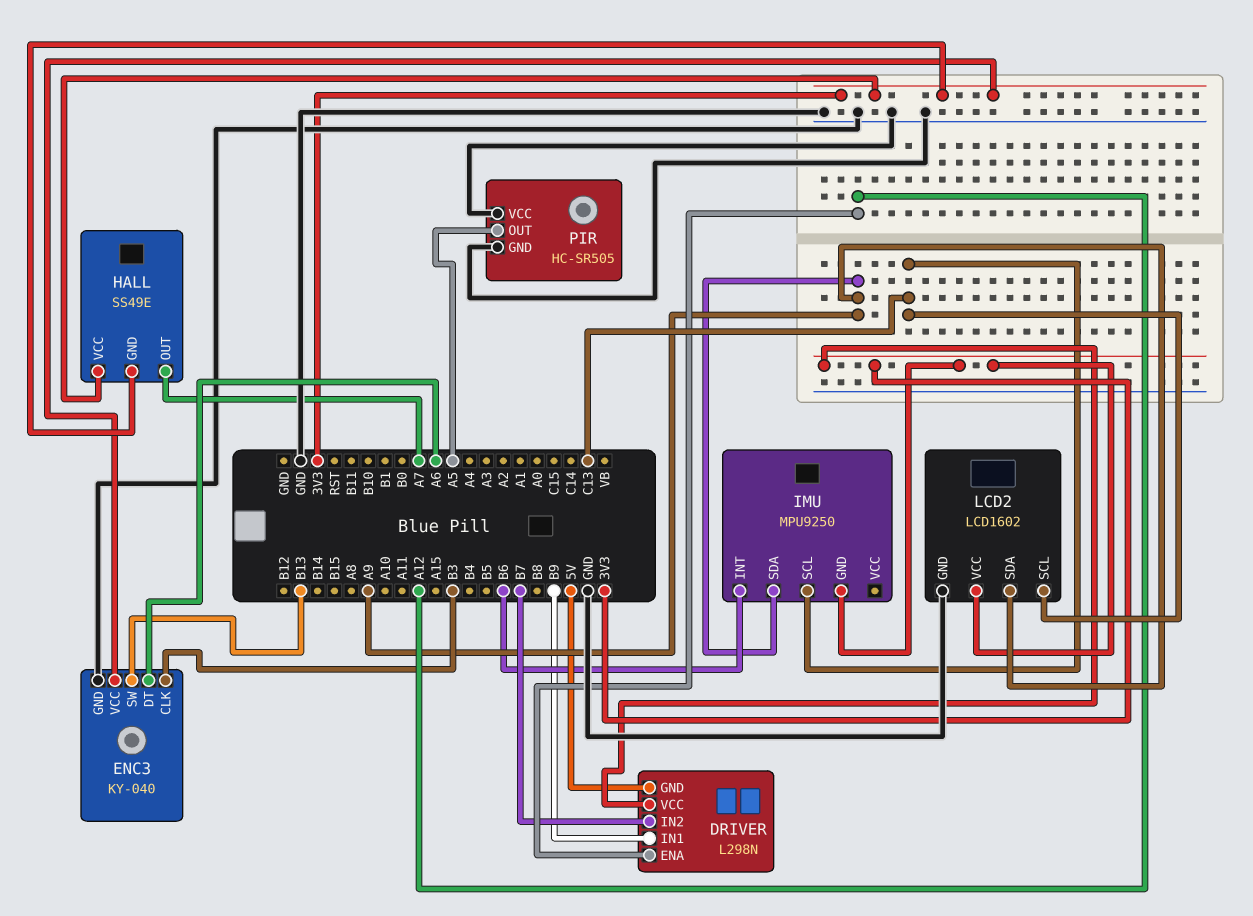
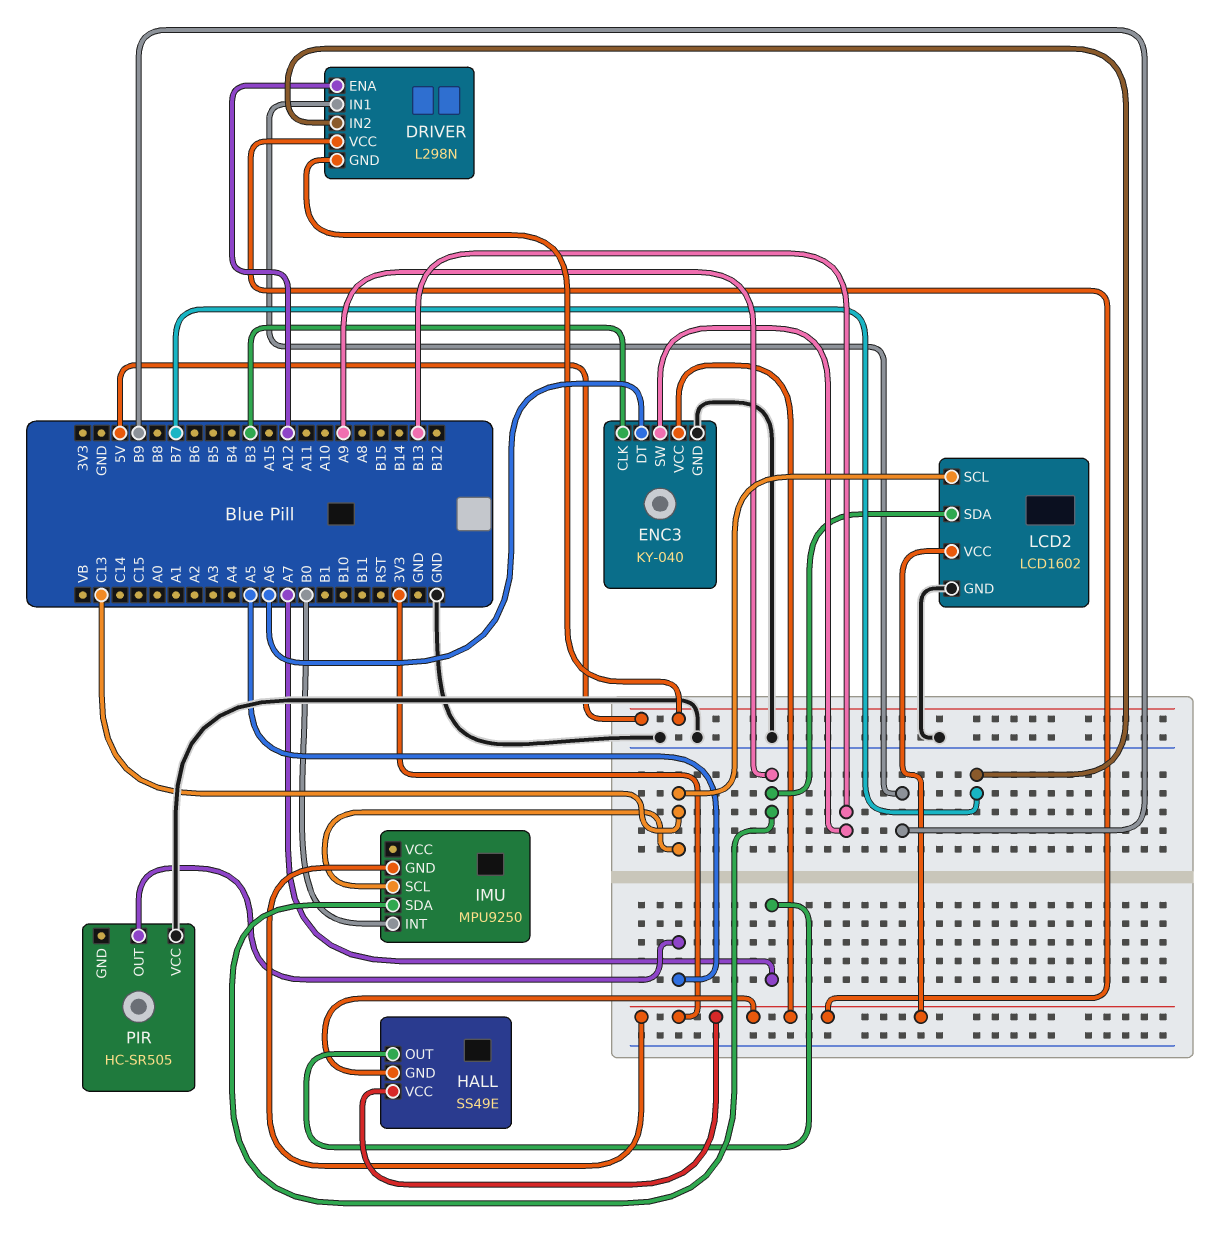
IMU pin INT: B6 -> B0
PIR pin GND: GND -> none

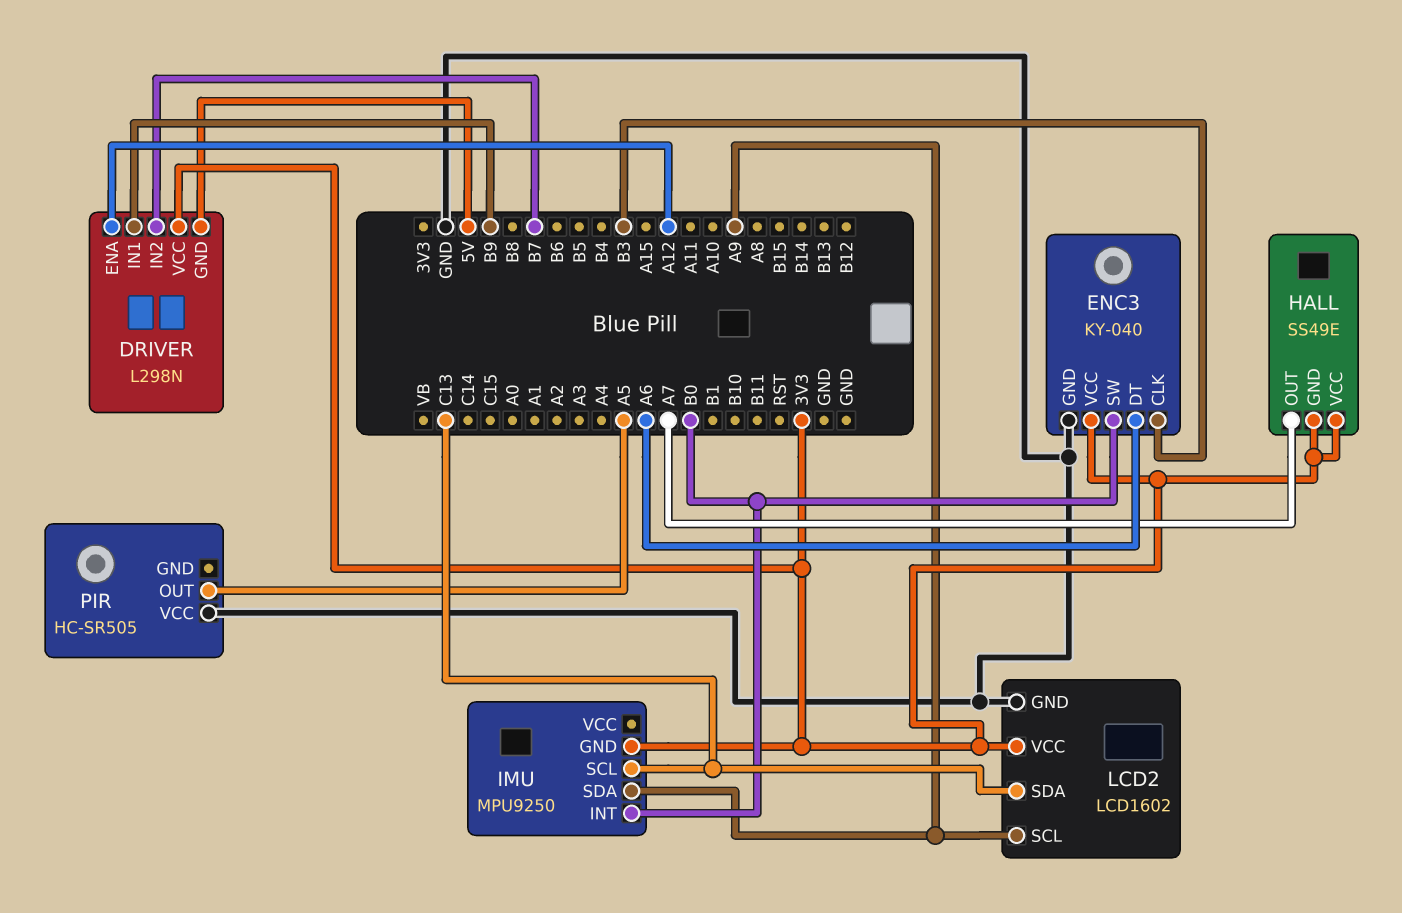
ENC3 pin SW: B13 -> B0
LCD2 pin SCL: C13 -> A9
LCD2 pin SDA: A9 -> C13

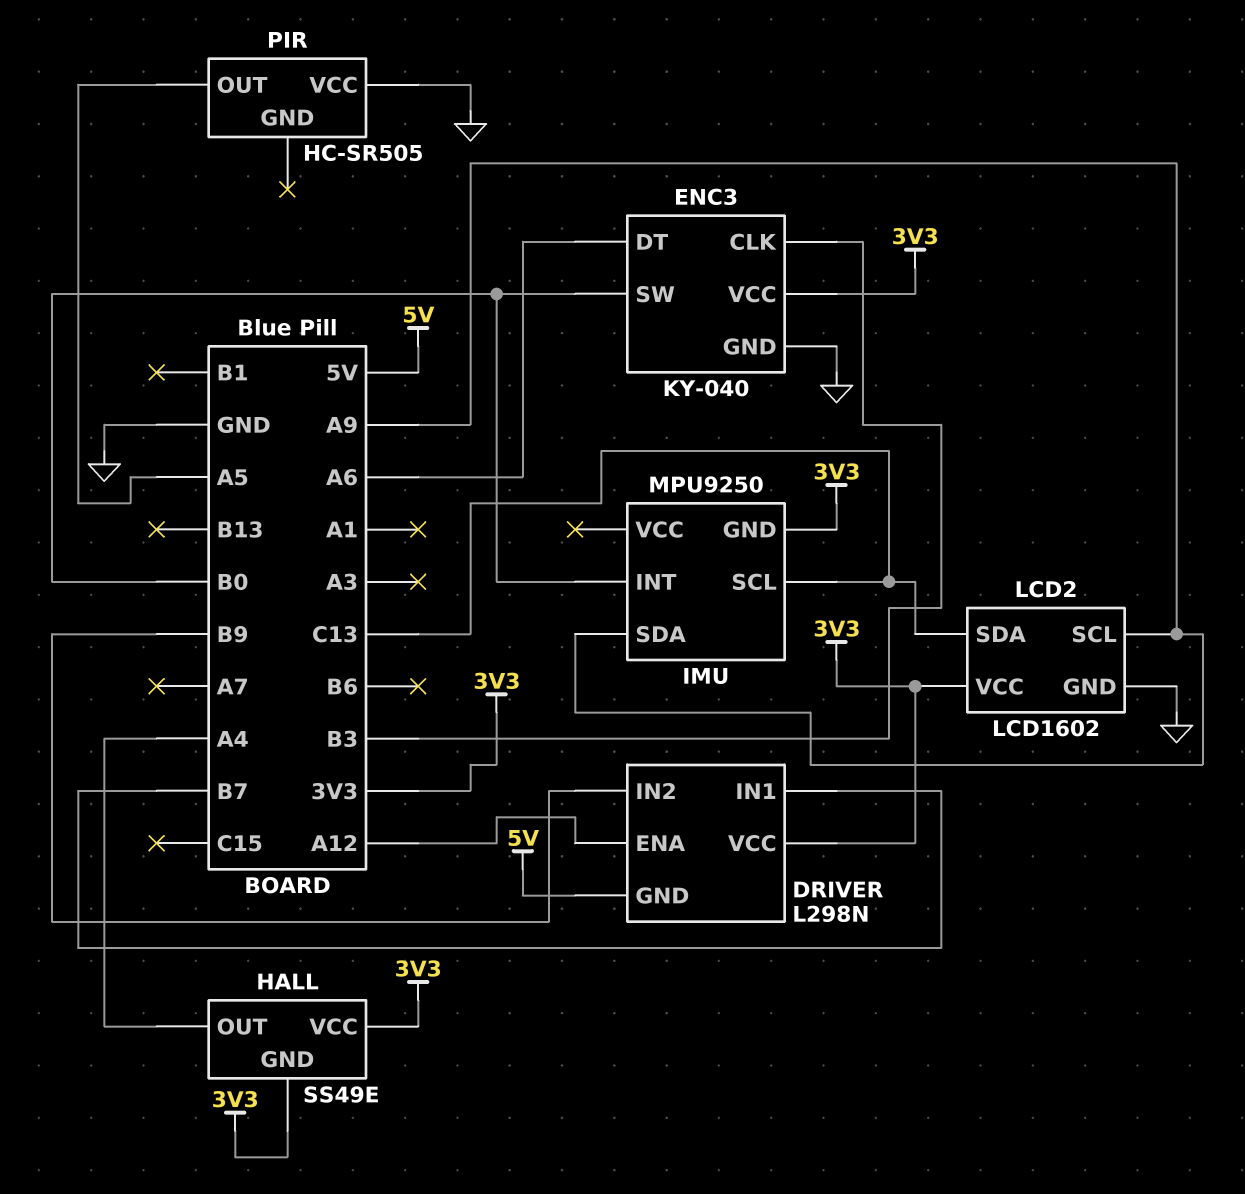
DRIVER pin IN1: B9 -> B7
DRIVER pin IN2: B7 -> B9
HALL pin OUT: A7 -> A4

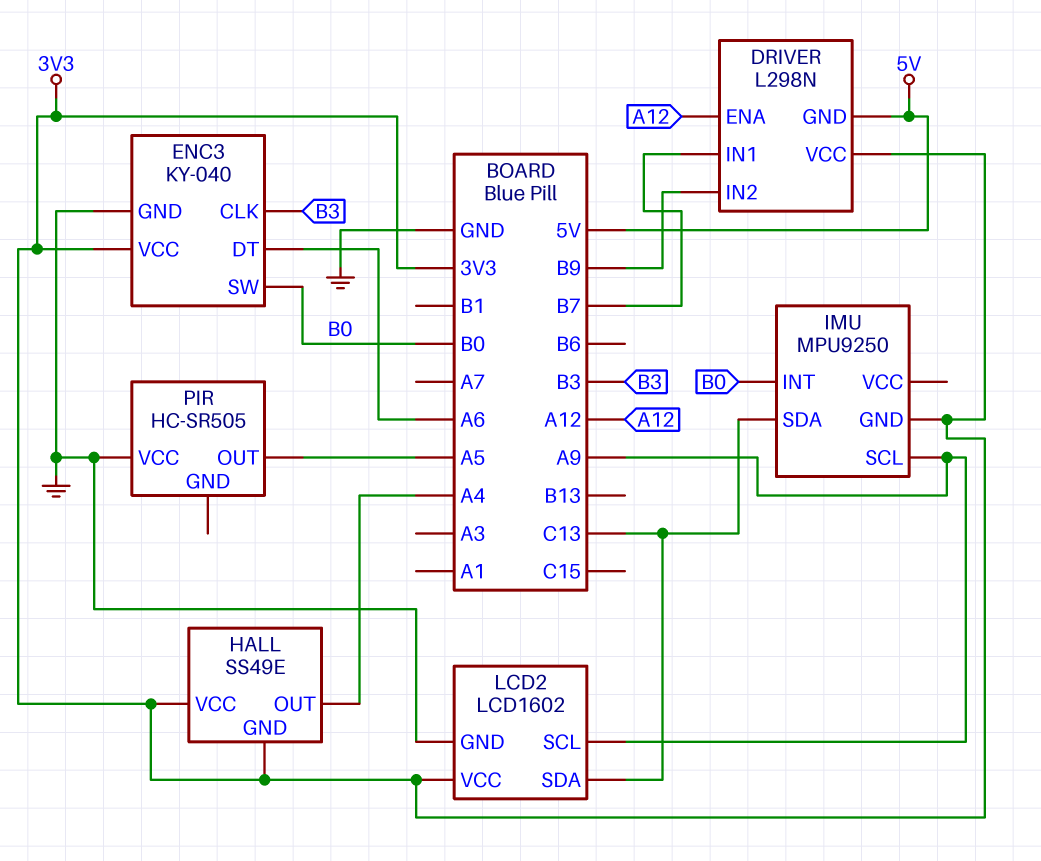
IMU pin SCL: C13 -> A9
IMU pin SDA: A9 -> C13

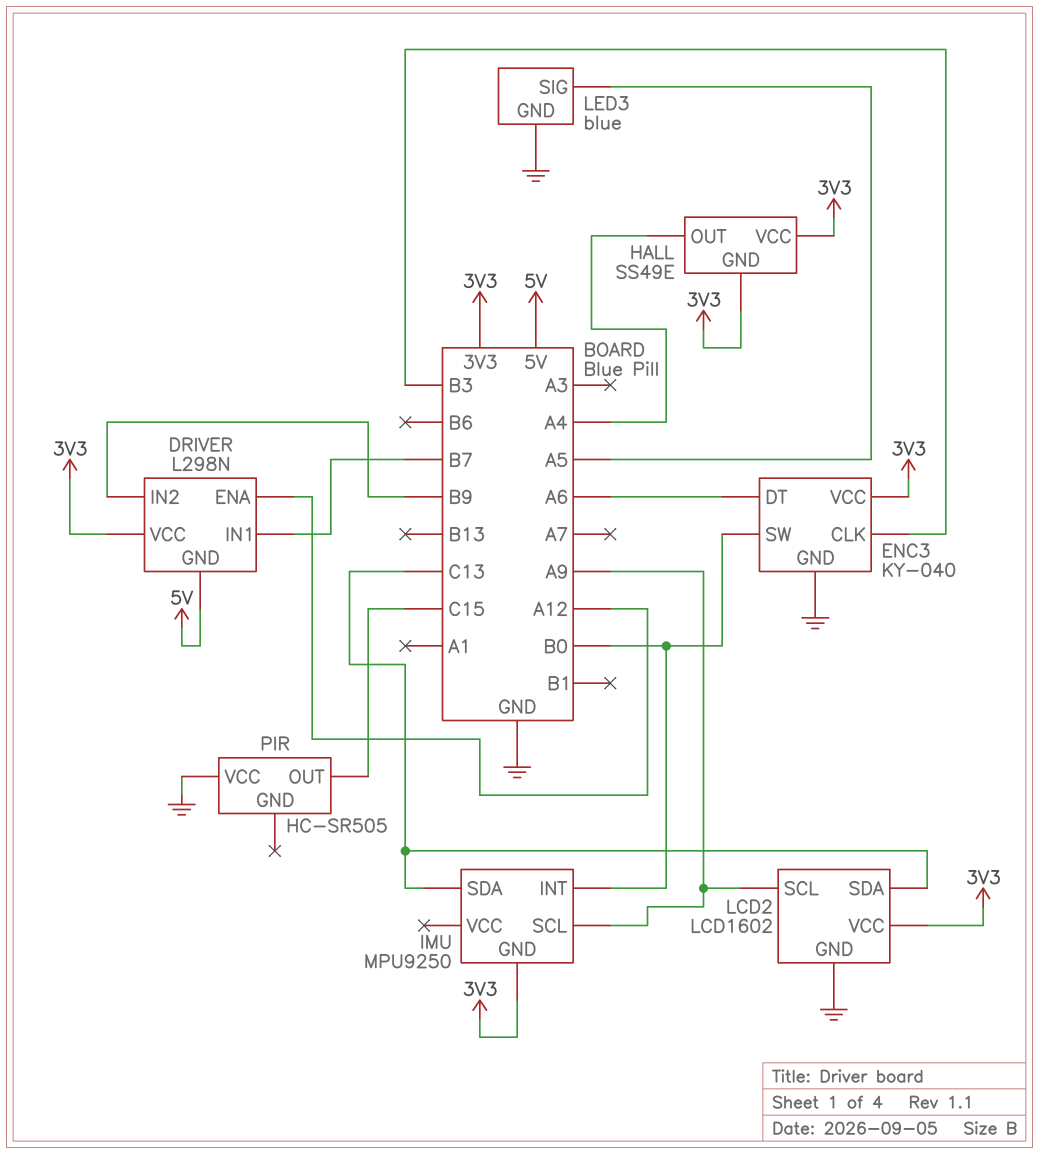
LED3: none -> blue
LED3 pin GND: none -> GND
LED3 pin SIG: none -> A5
PIR pin OUT: A5 -> C15

